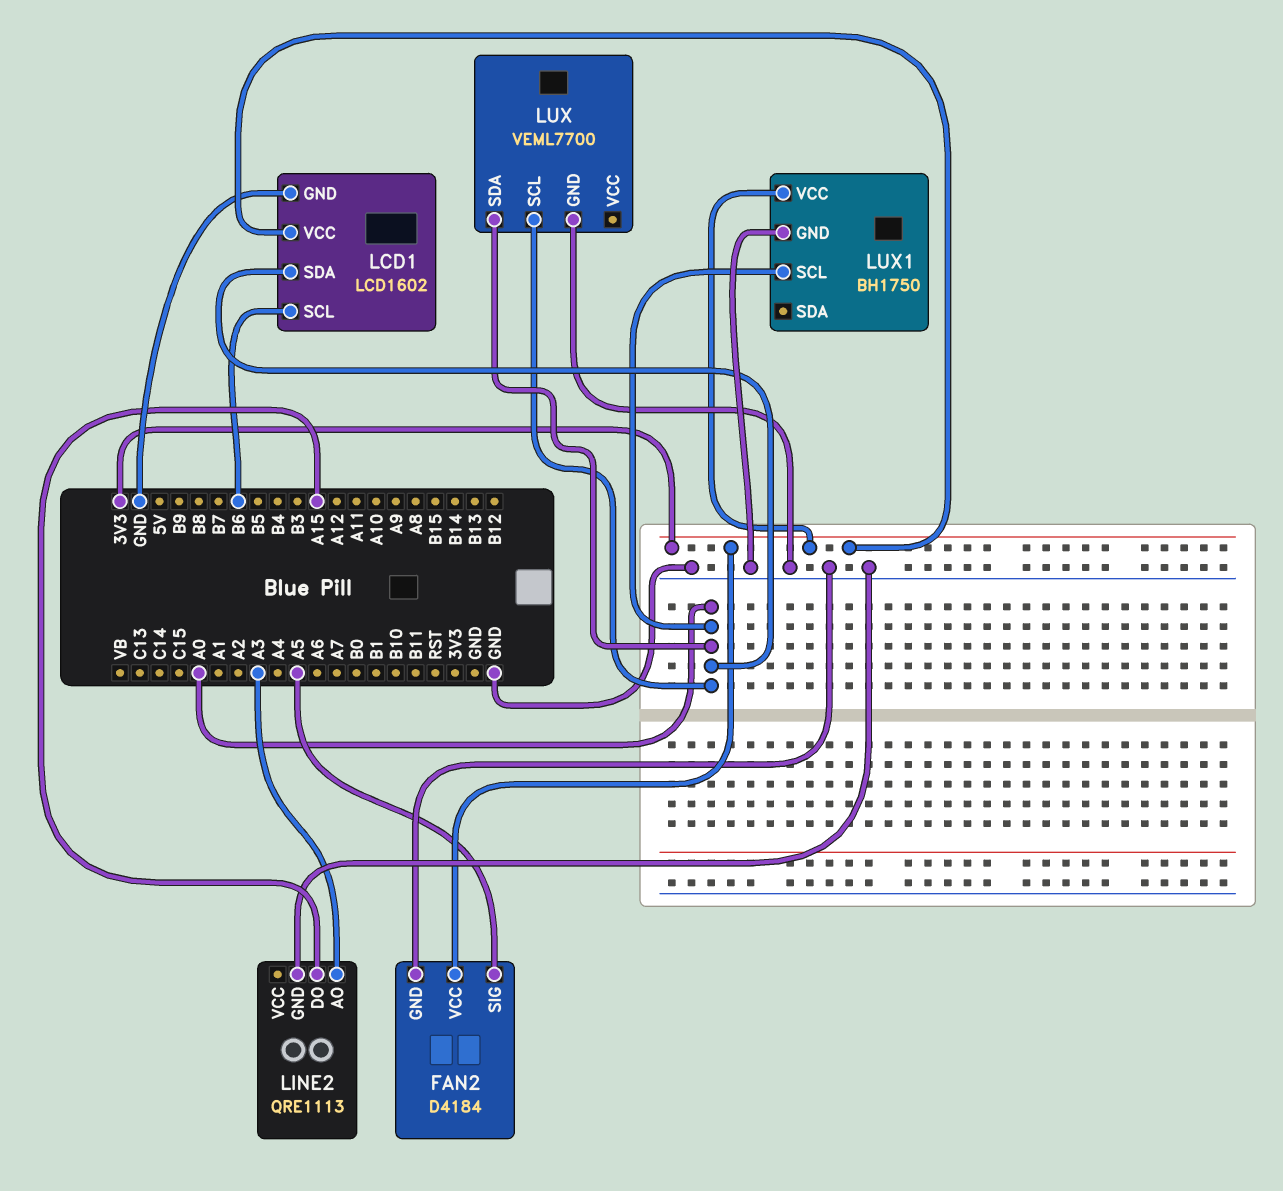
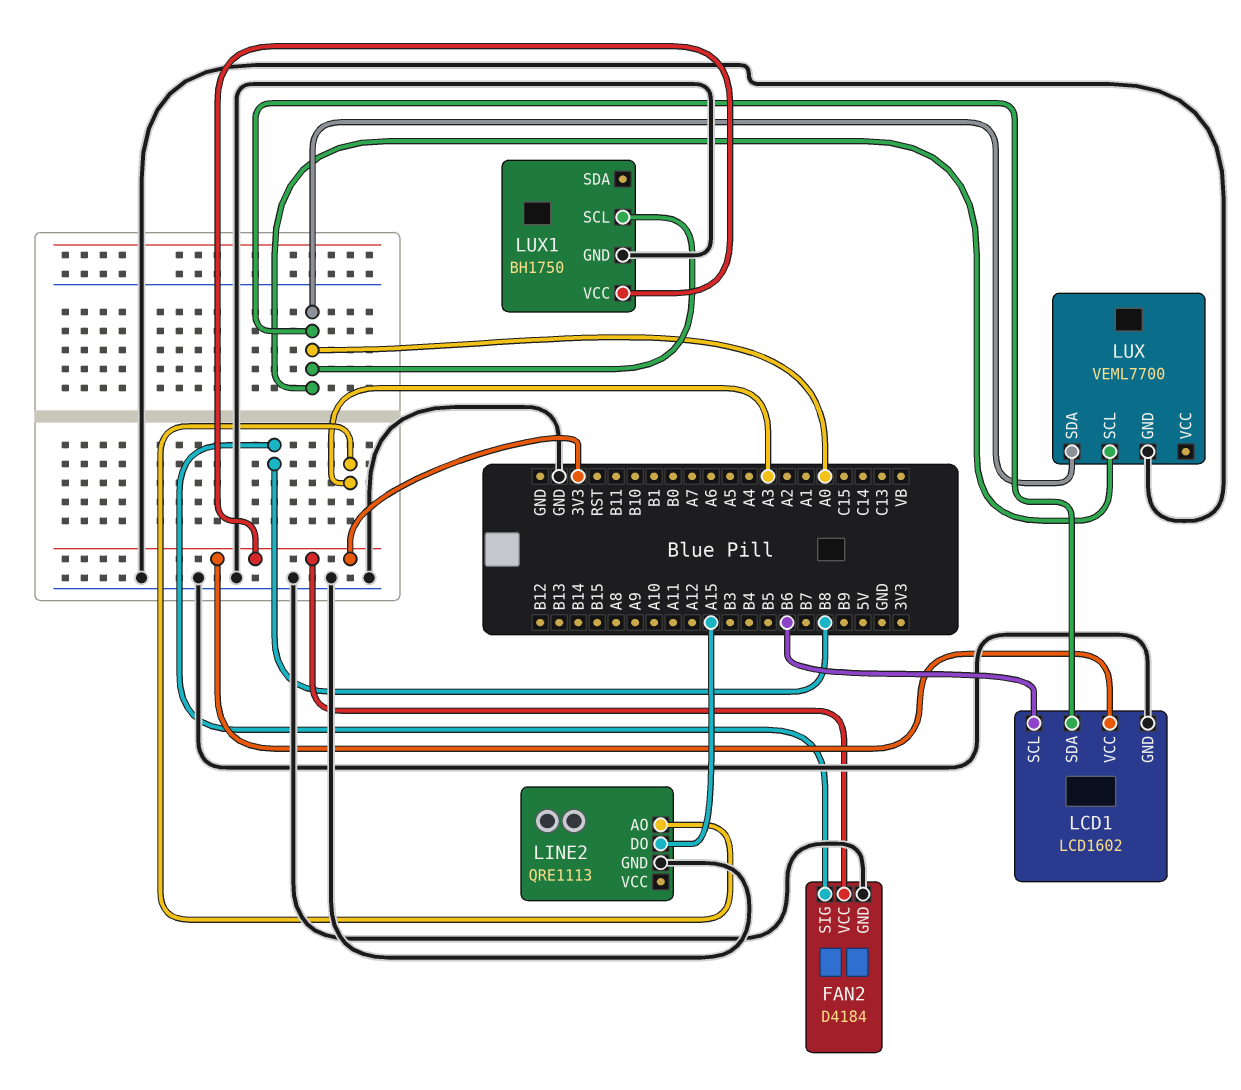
FAN2 pin SIG: A5 -> B8

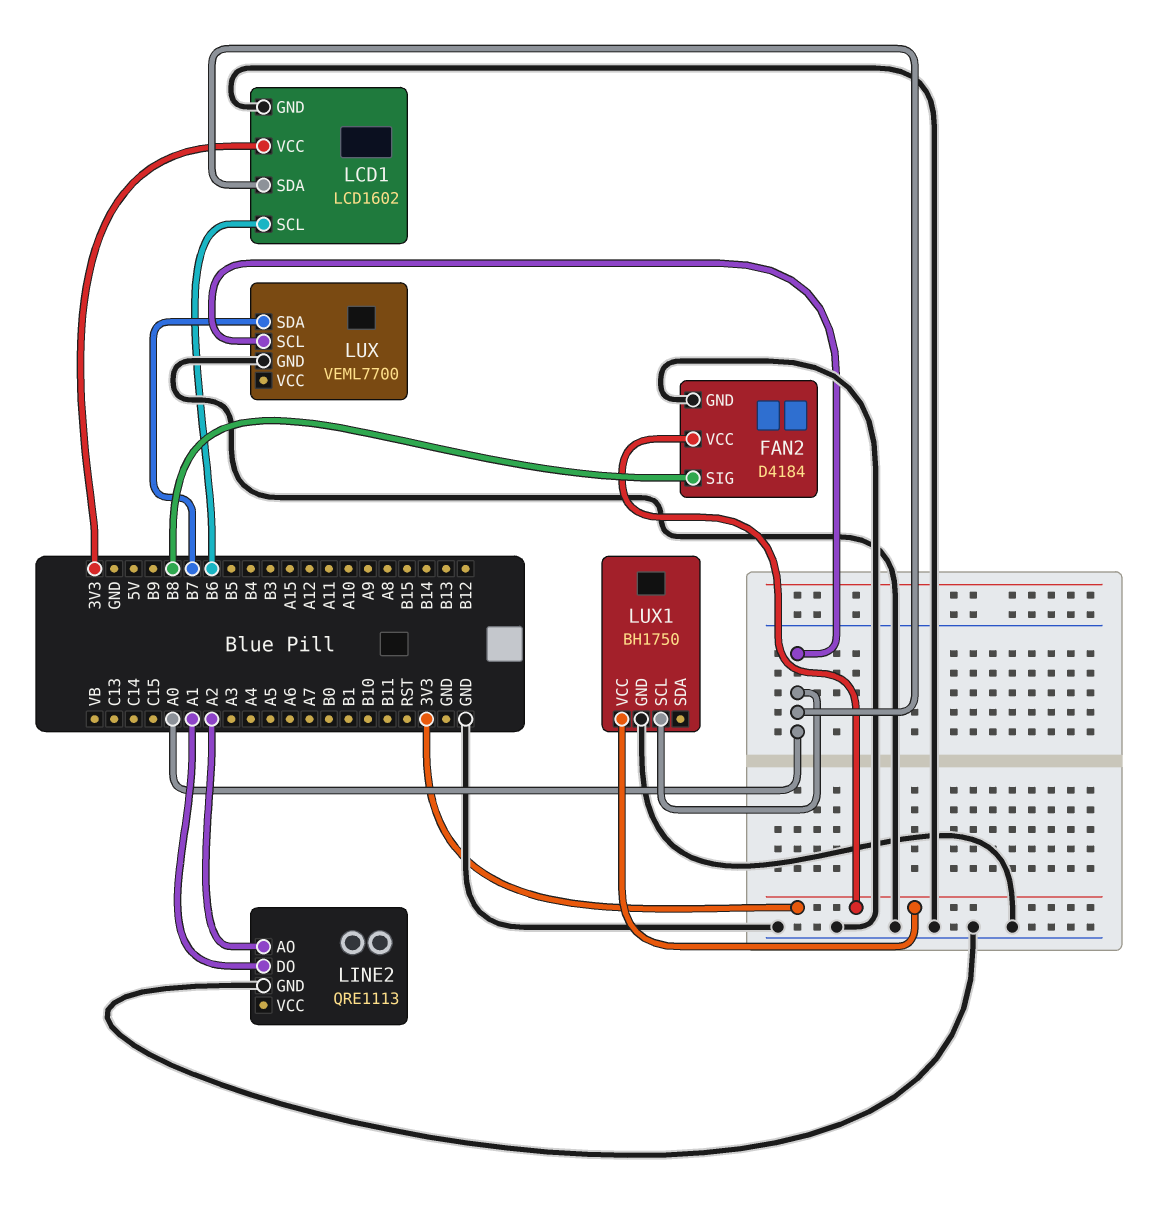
LINE2 pin AO: A3 -> A2
LINE2 pin DO: A15 -> A1
LUX pin SDA: A0 -> B7

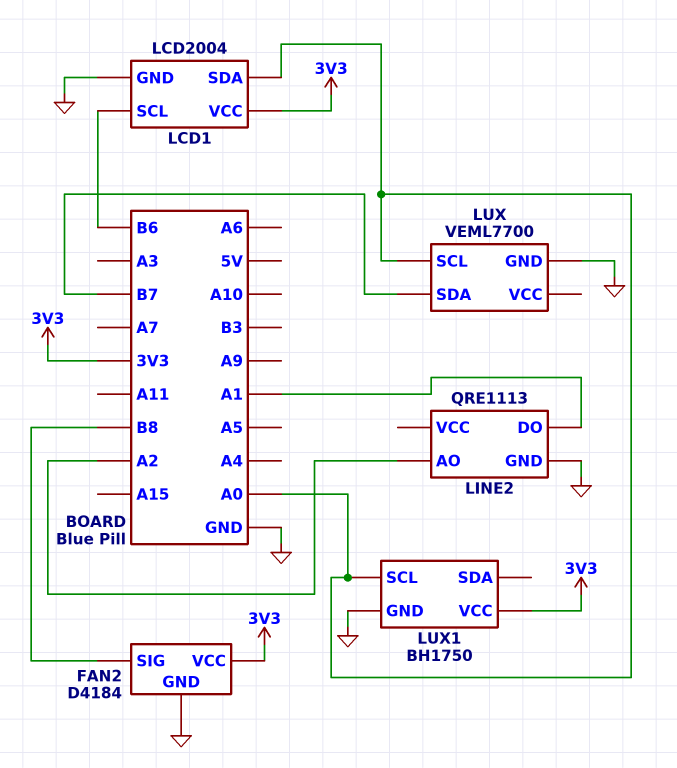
LCD1: LCD1602 -> LCD2004

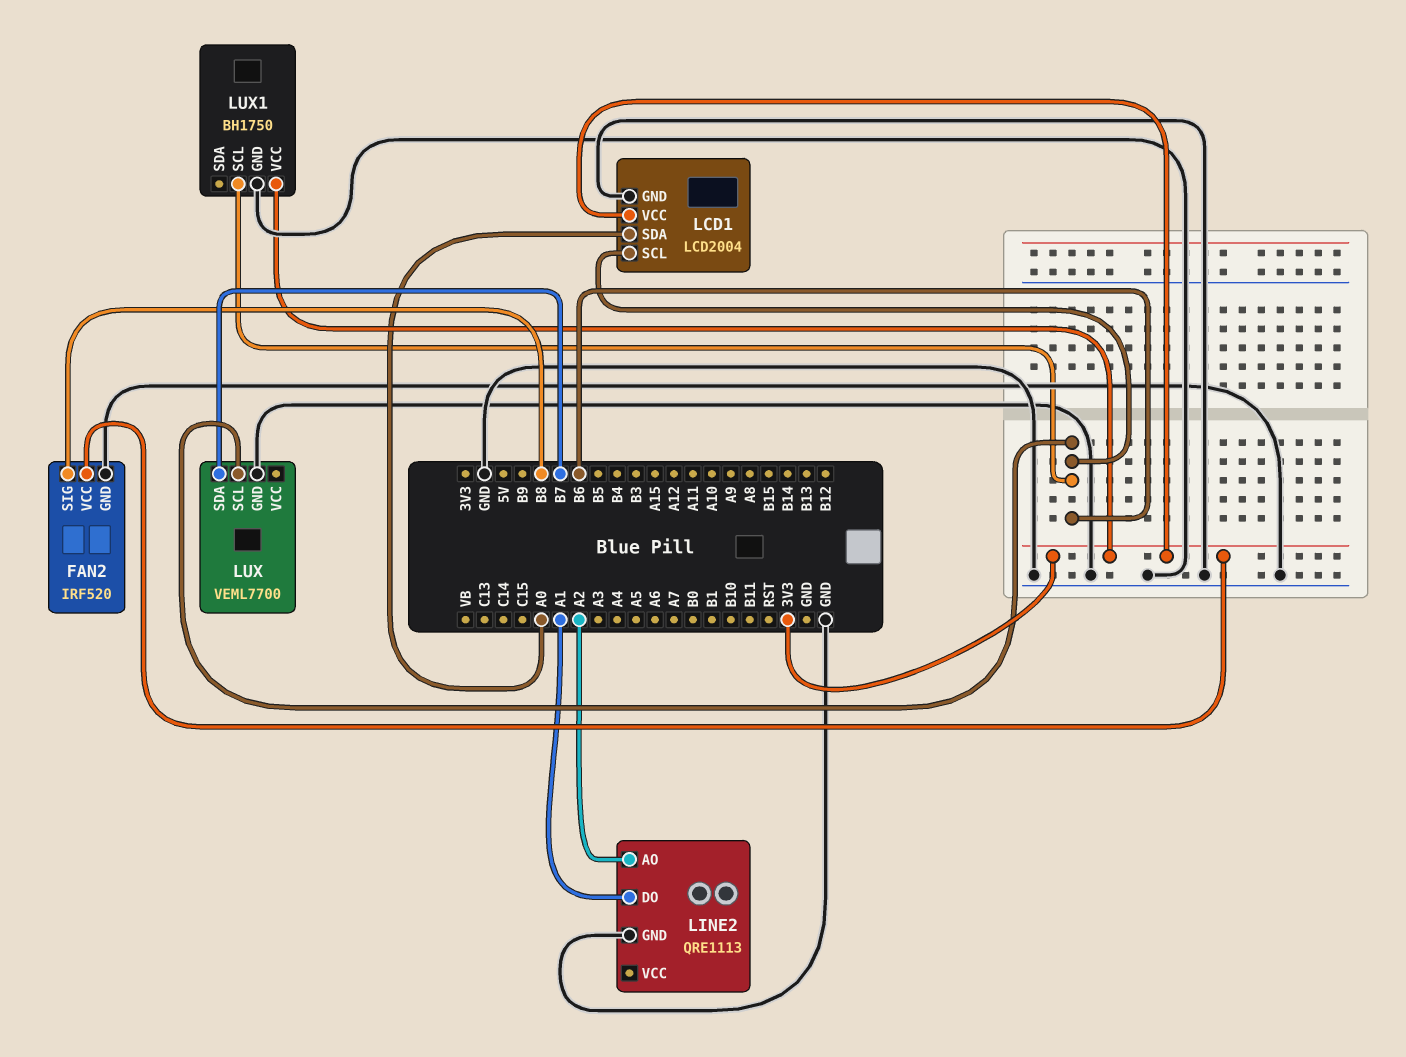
FAN2: D4184 -> IRF520
LUX pin SCL: A0 -> B6
LUX1 pin SCL: A0 -> B6

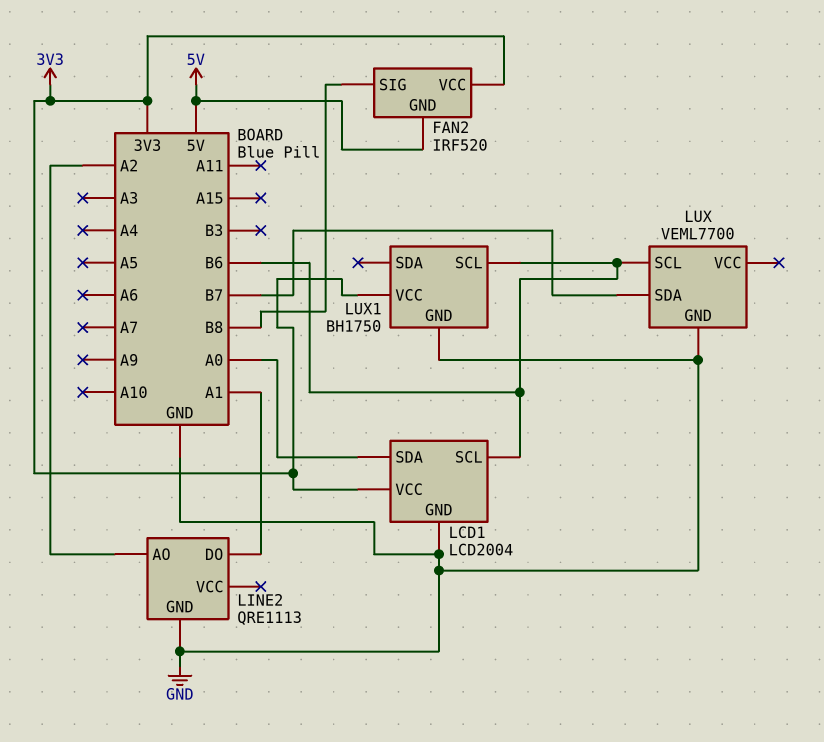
FAN2 pin GND: GND -> 5V

